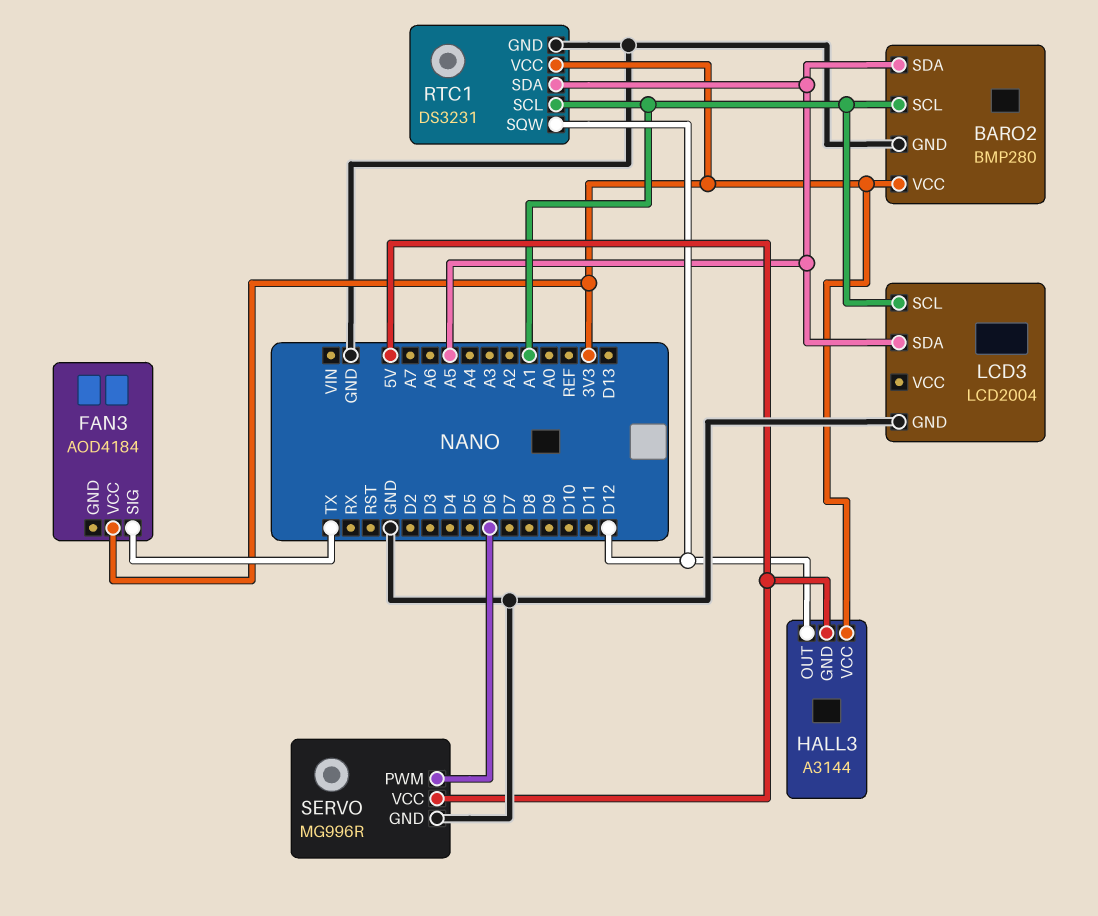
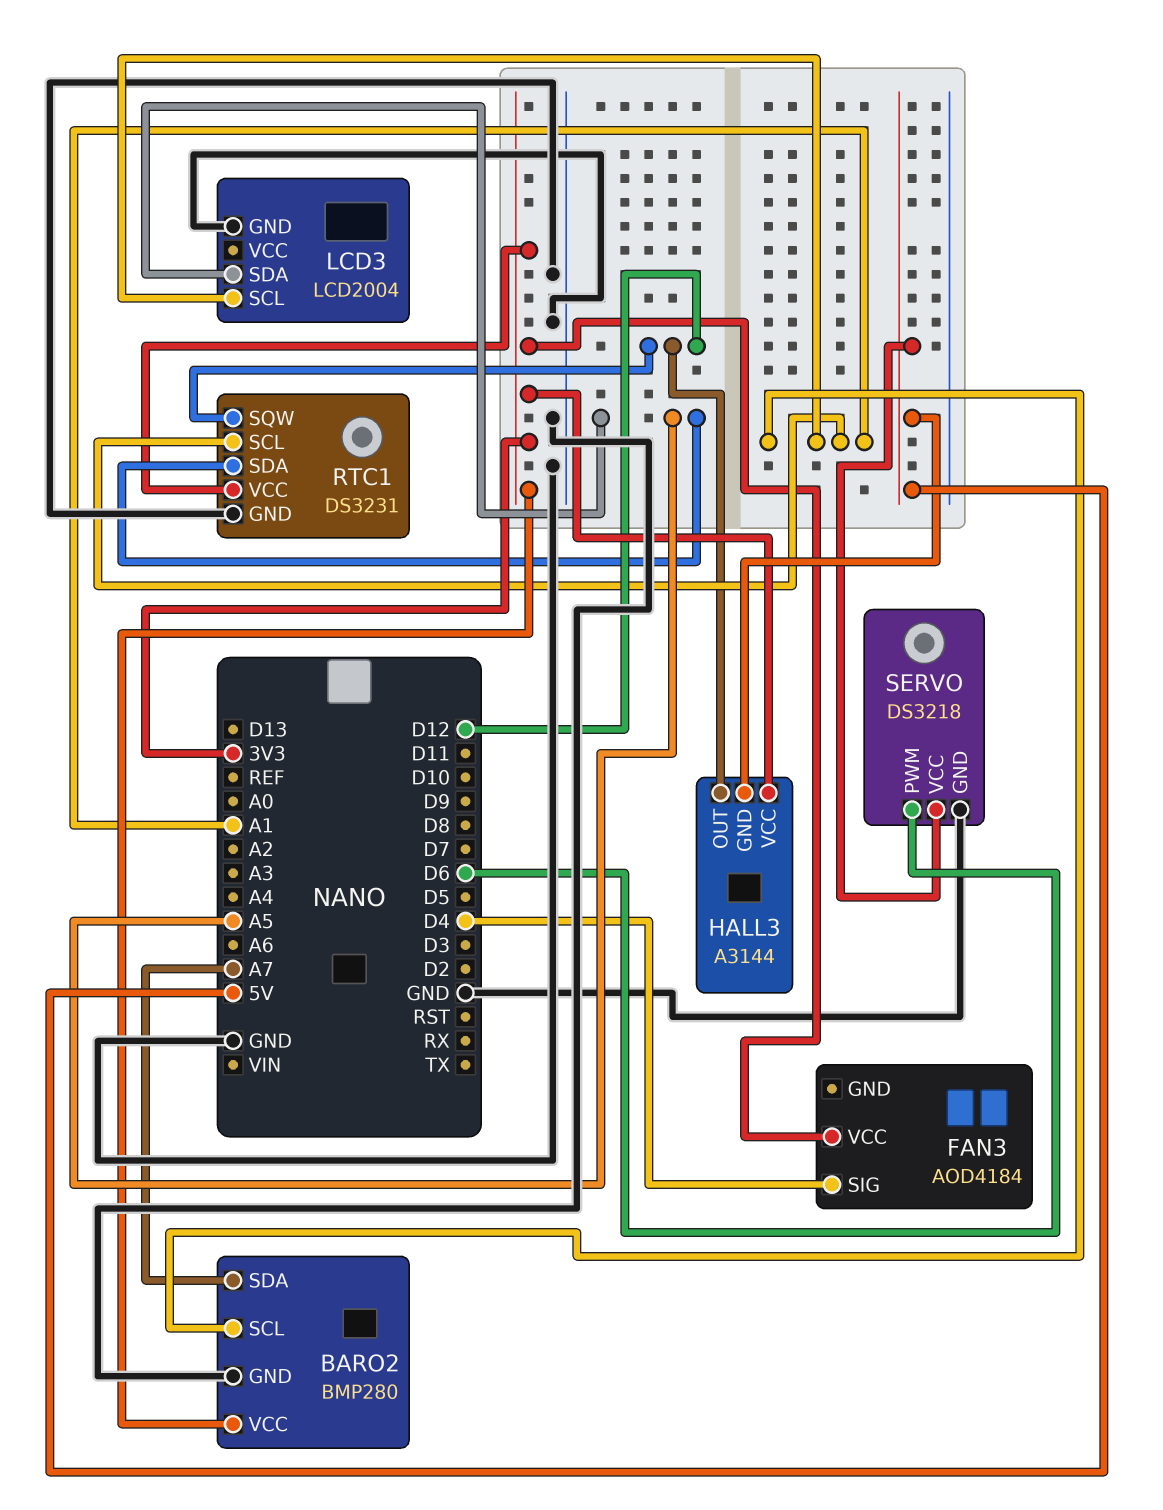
BARO2 pin SDA: A5 -> A7
FAN3 pin SIG: TX -> D4
SERVO: MG996R -> DS3218

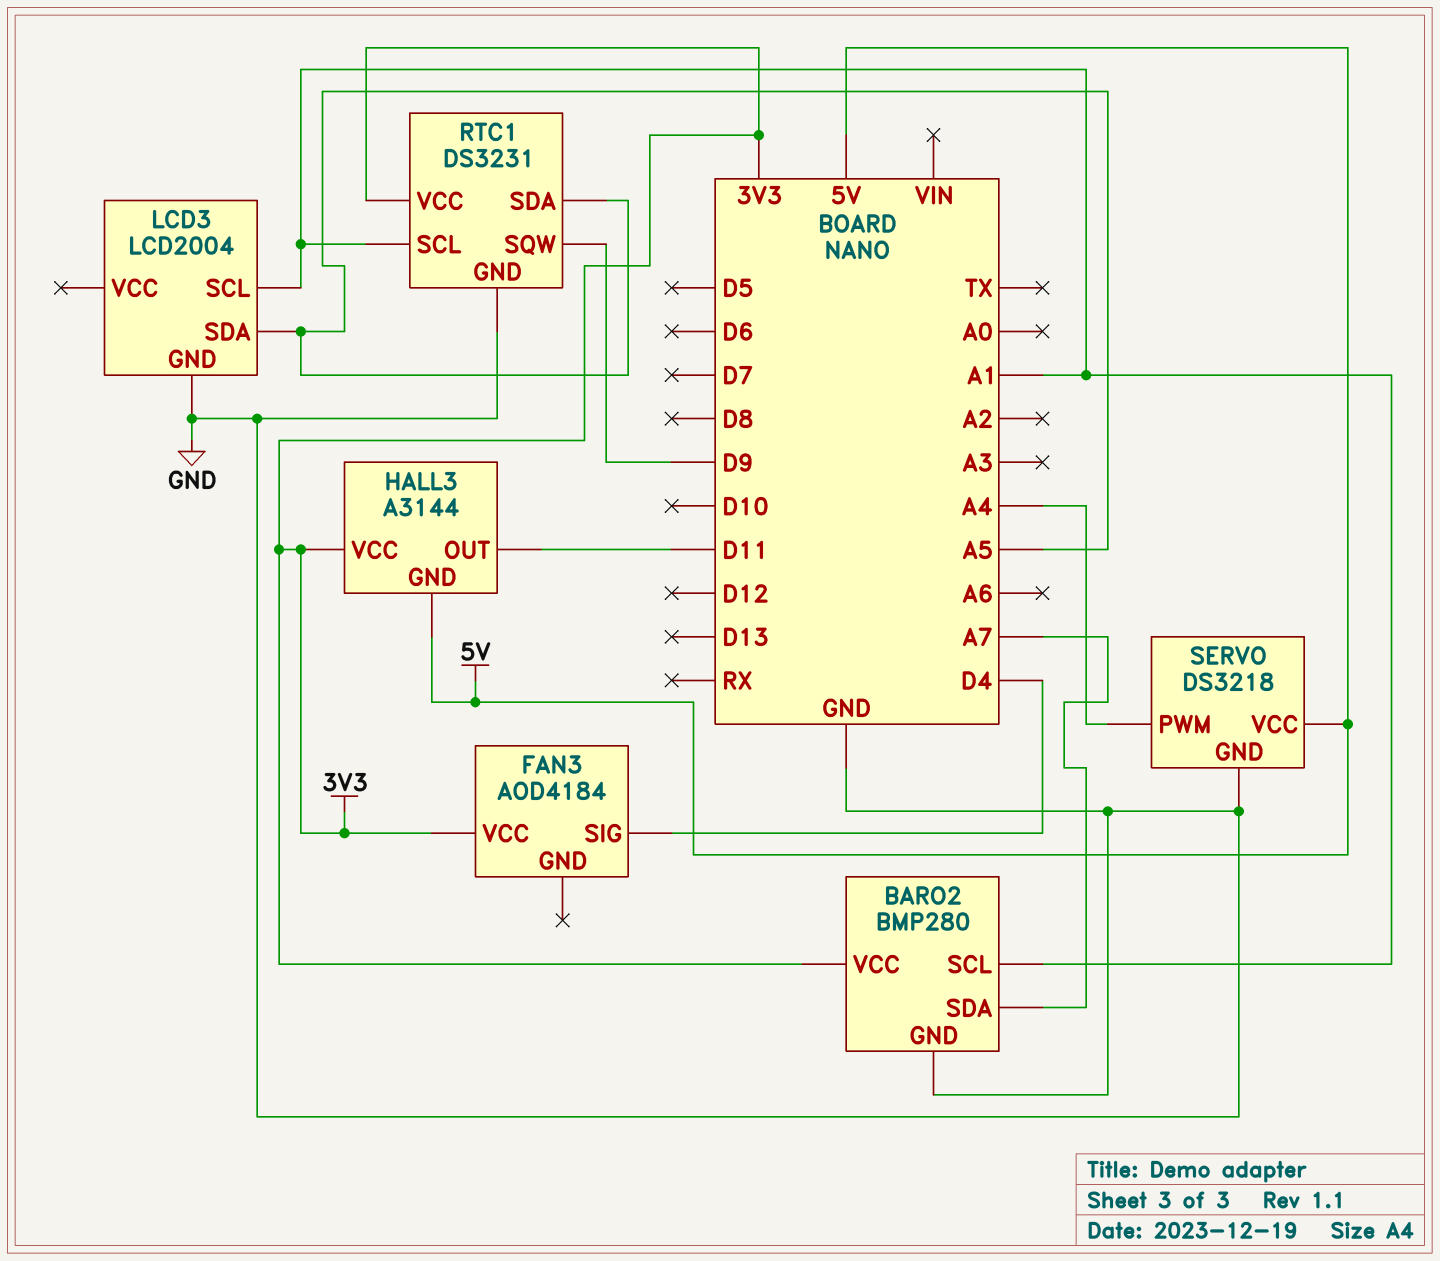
HALL3 pin OUT: D12 -> D11
RTC1 pin SQW: D12 -> D9
SERVO pin PWM: D6 -> A4

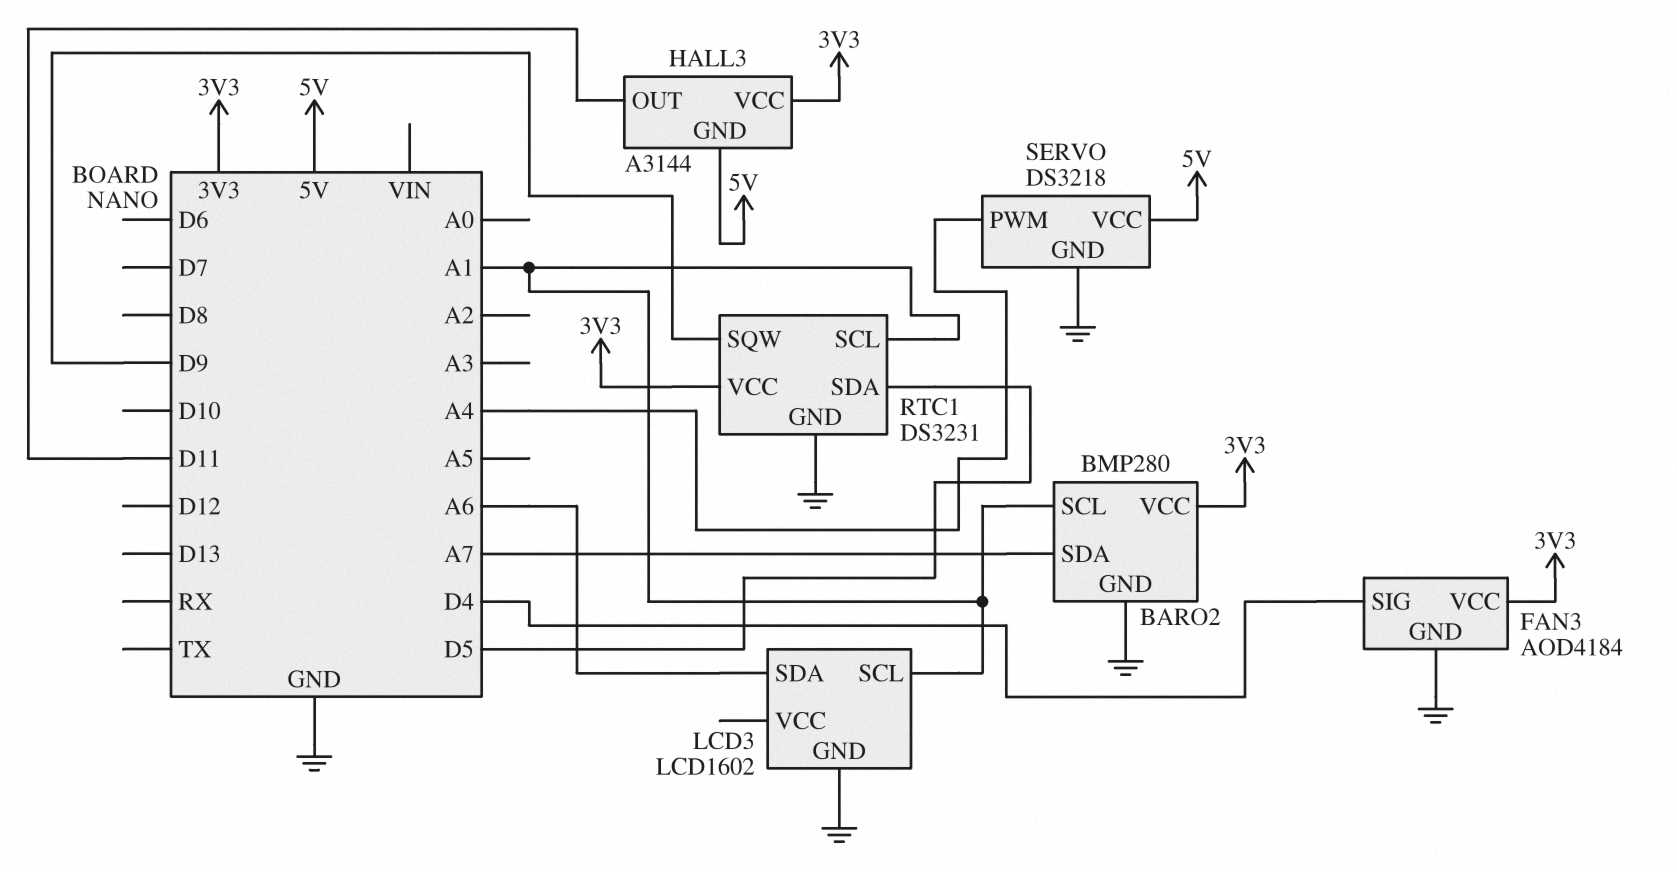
FAN3 pin GND: none -> GND
LCD3: LCD2004 -> LCD1602
LCD3 pin SDA: A5 -> A6
RTC1 pin SDA: A5 -> D5

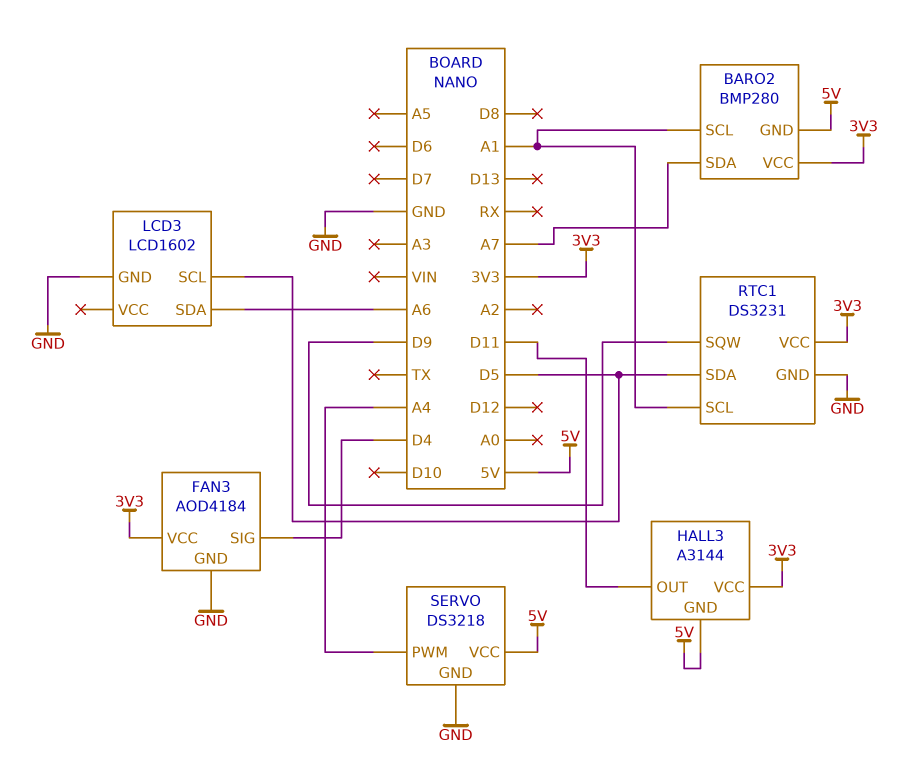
BARO2 pin GND: GND -> 5V
LCD3 pin SCL: A1 -> D5

